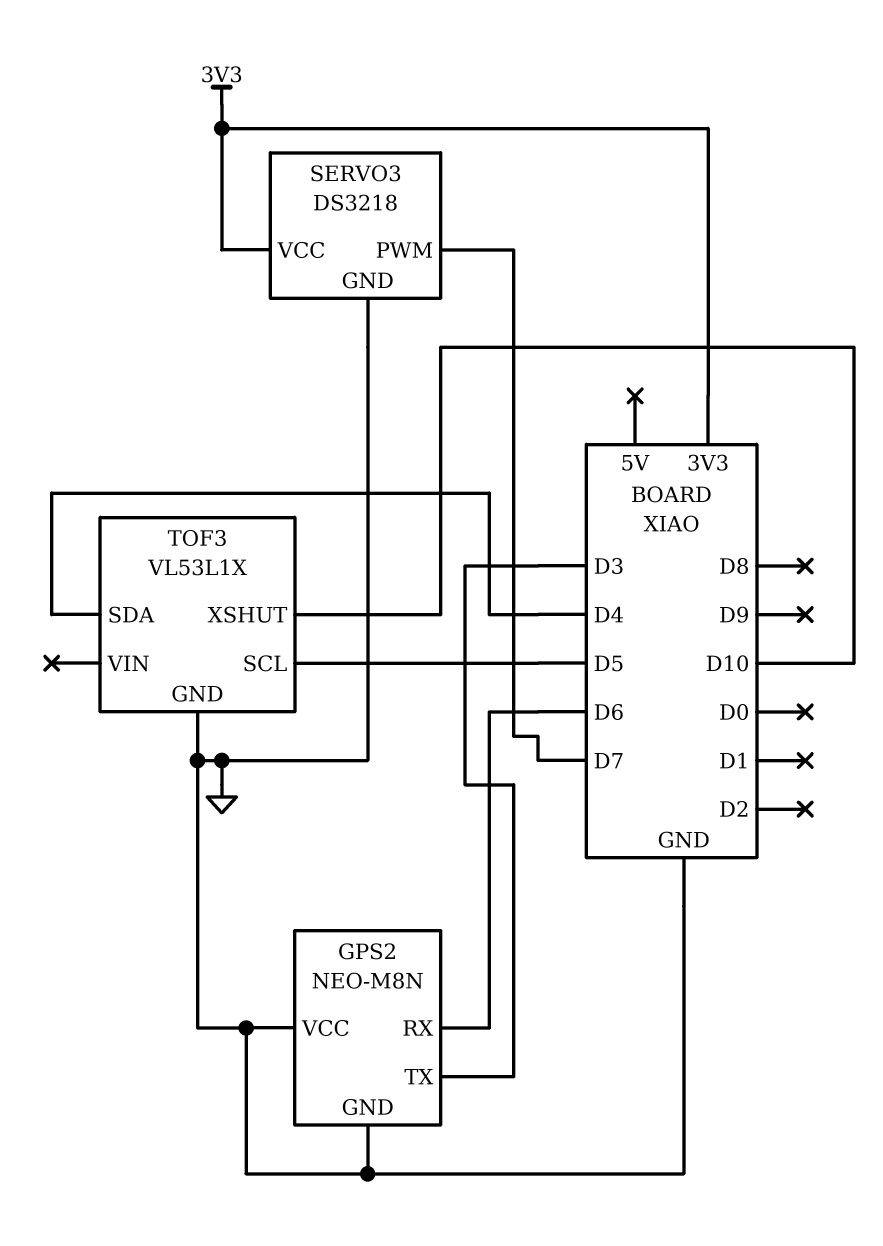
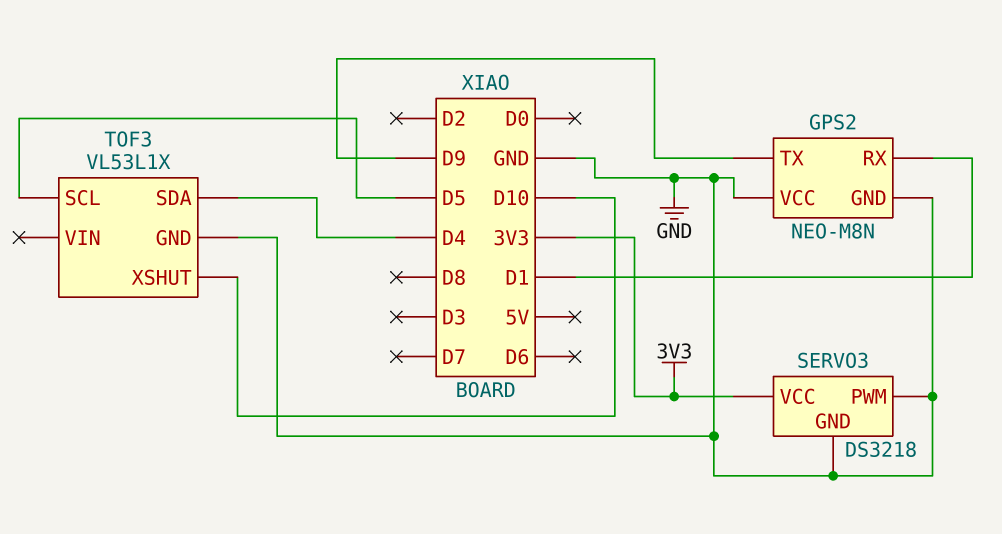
GPS2 pin RX: D6 -> D1
GPS2 pin TX: D3 -> D9
SERVO3 pin PWM: D7 -> GND

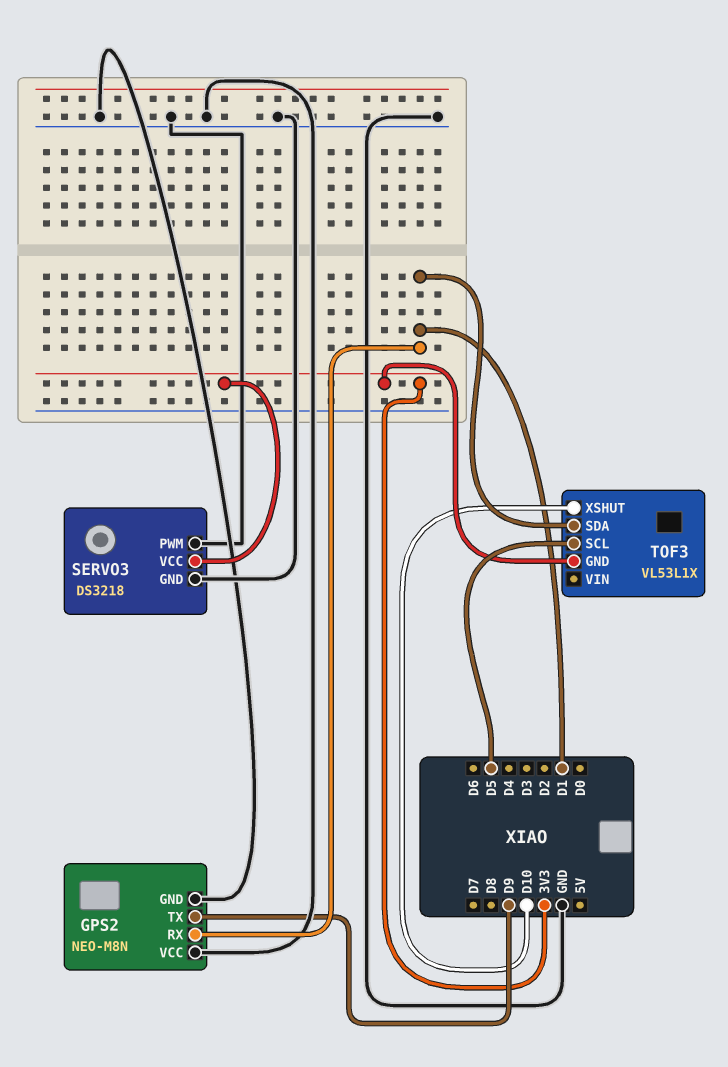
TOF3 pin GND: GND -> 3V3
TOF3 pin SDA: D4 -> D1

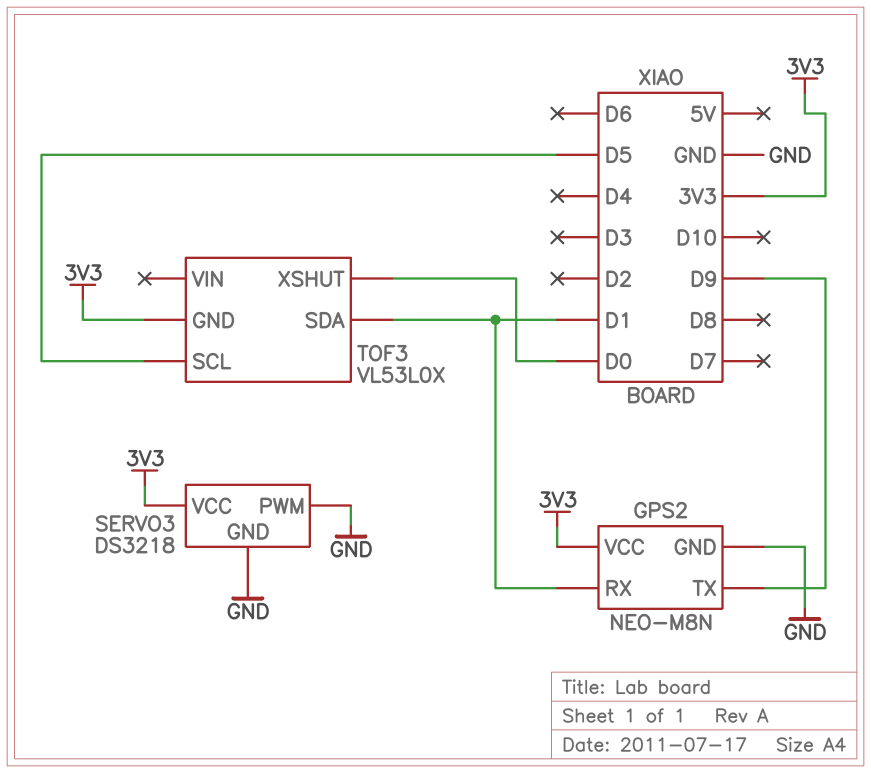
GPS2 pin VCC: GND -> 3V3
TOF3: VL53L1X -> VL53L0X
TOF3 pin XSHUT: D10 -> D0

